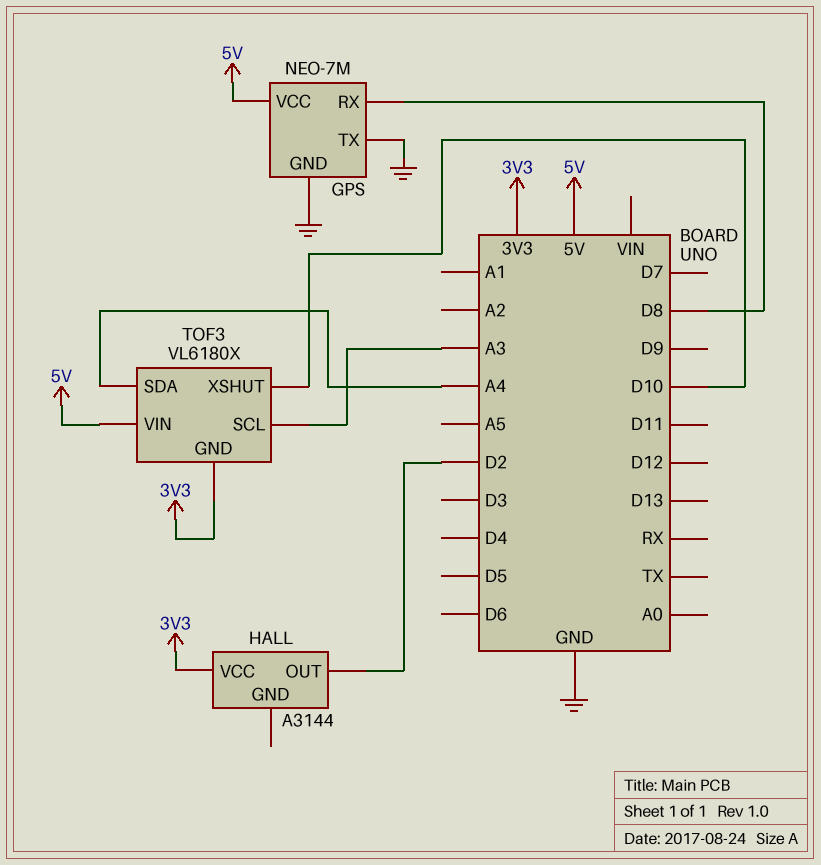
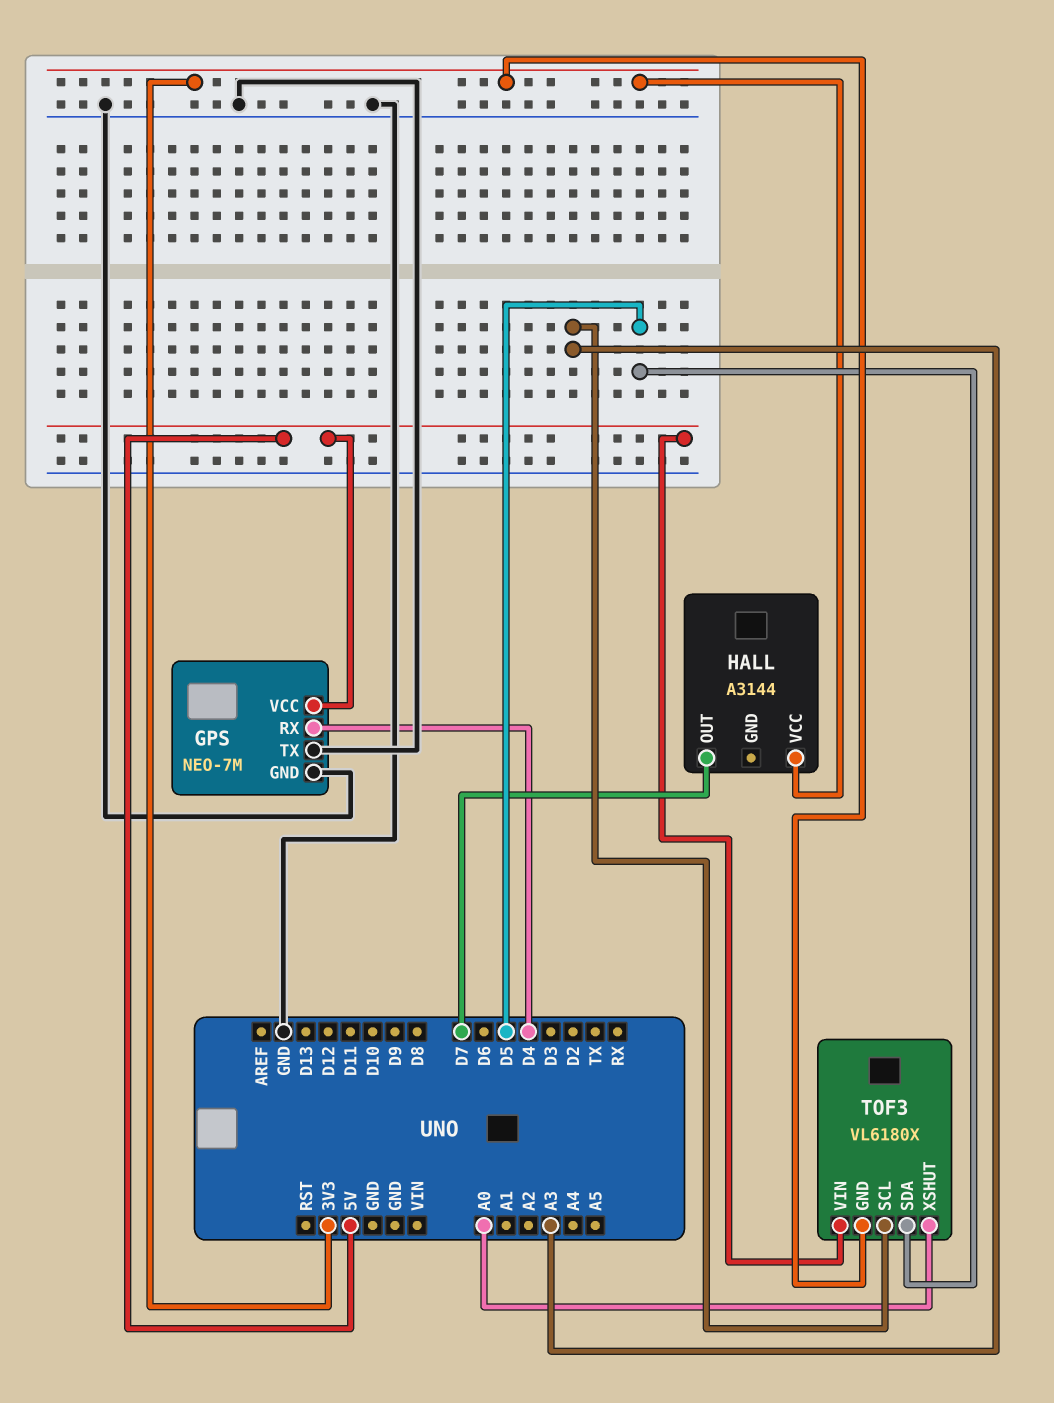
GPS pin RX: D8 -> D4
HALL pin OUT: D2 -> D7
TOF3 pin SDA: A4 -> D5
TOF3 pin XSHUT: D10 -> A0

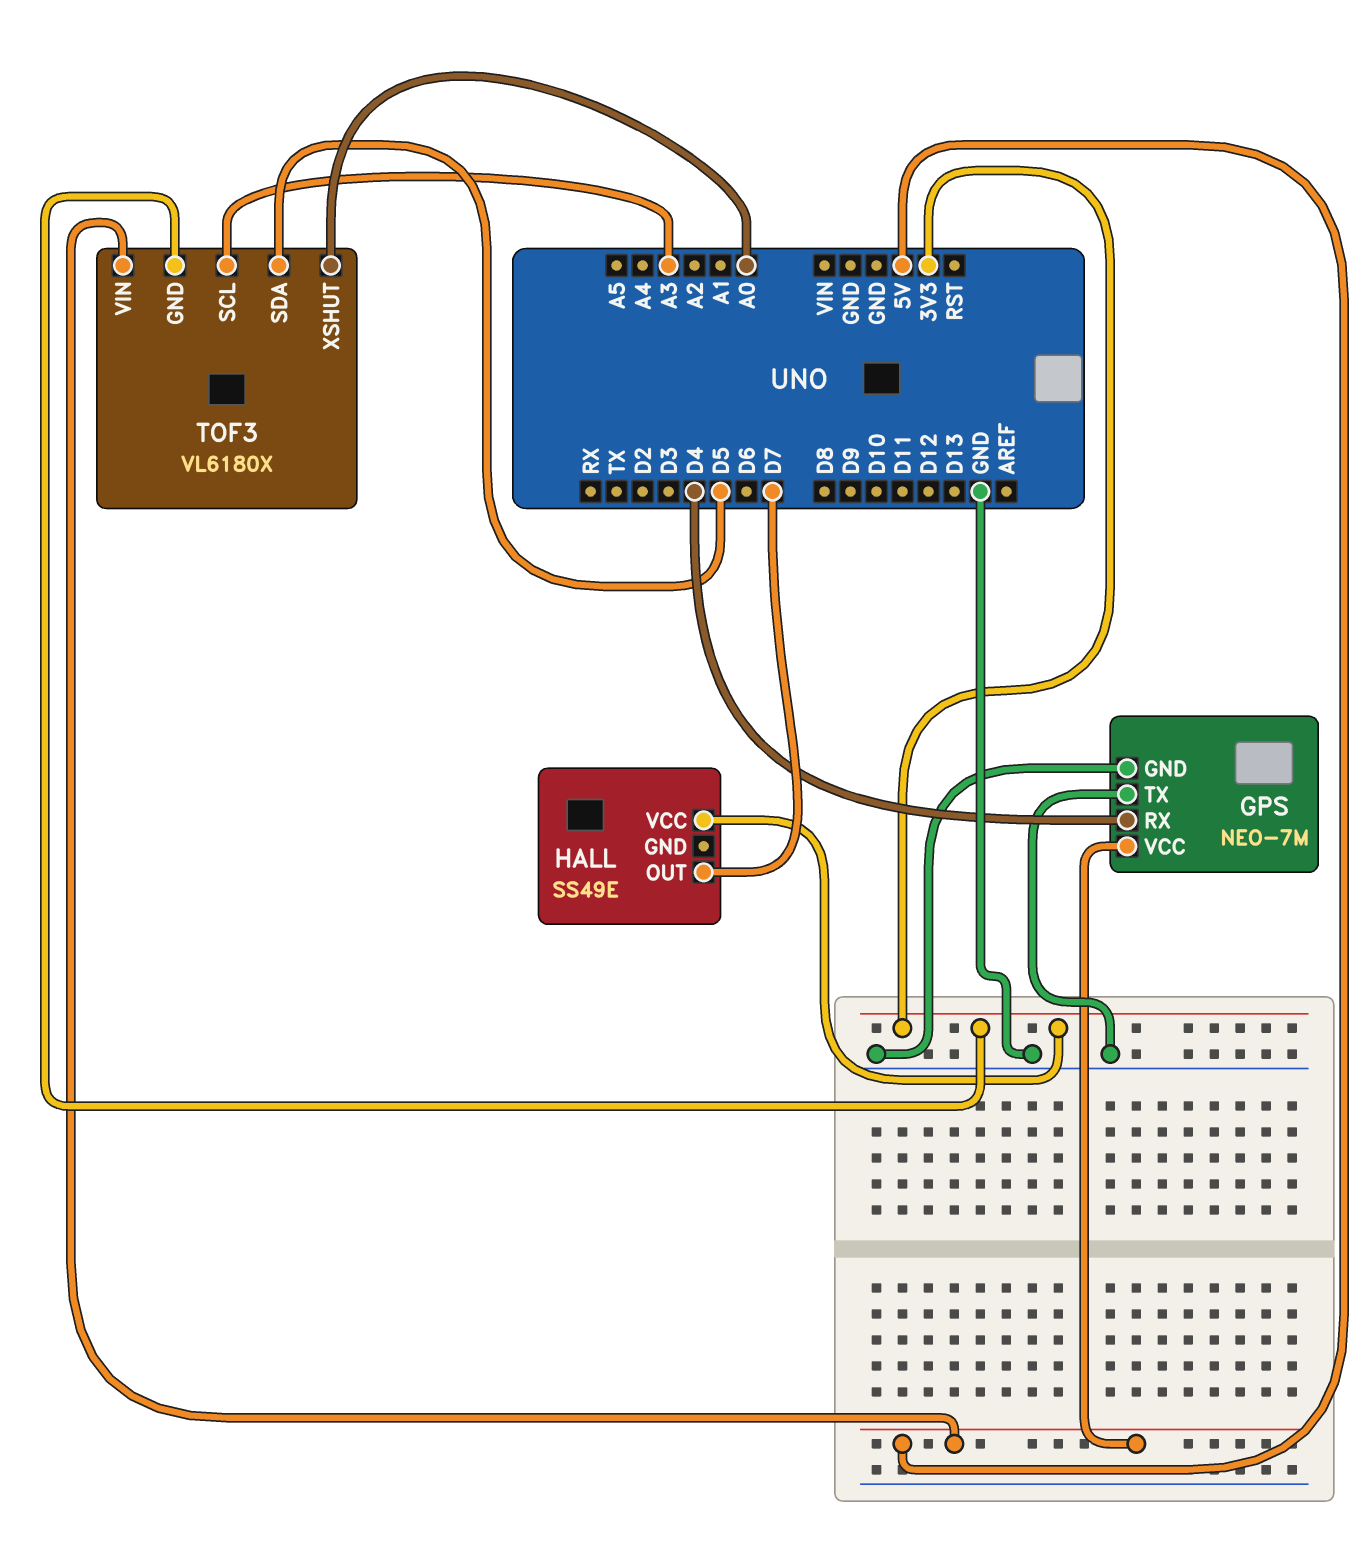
HALL: A3144 -> SS49E

